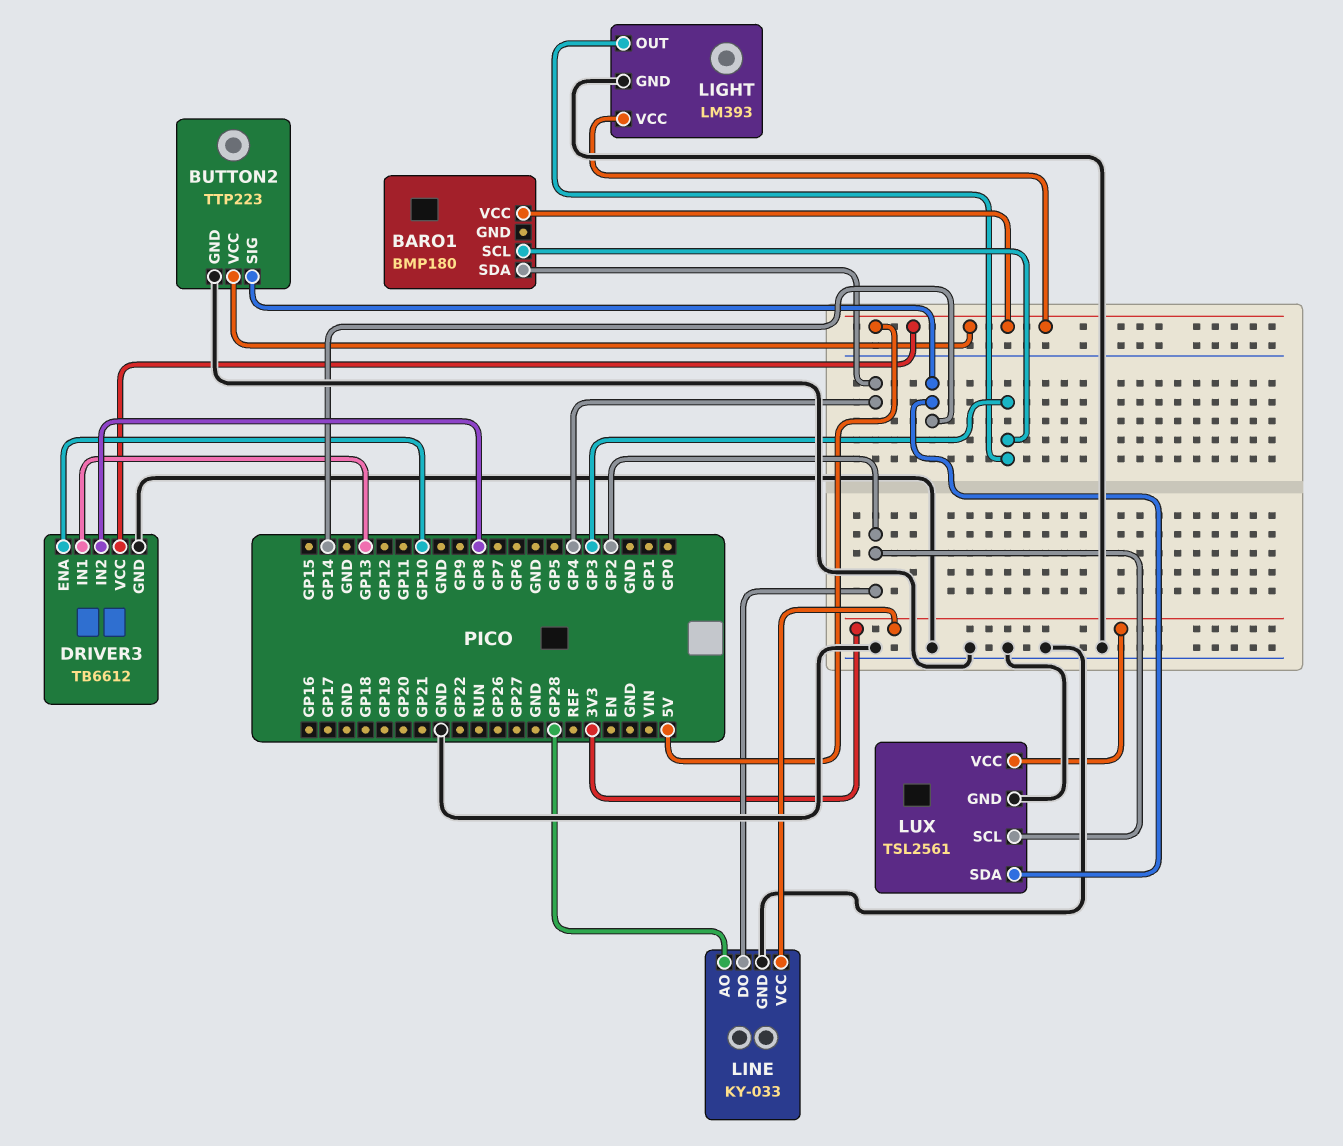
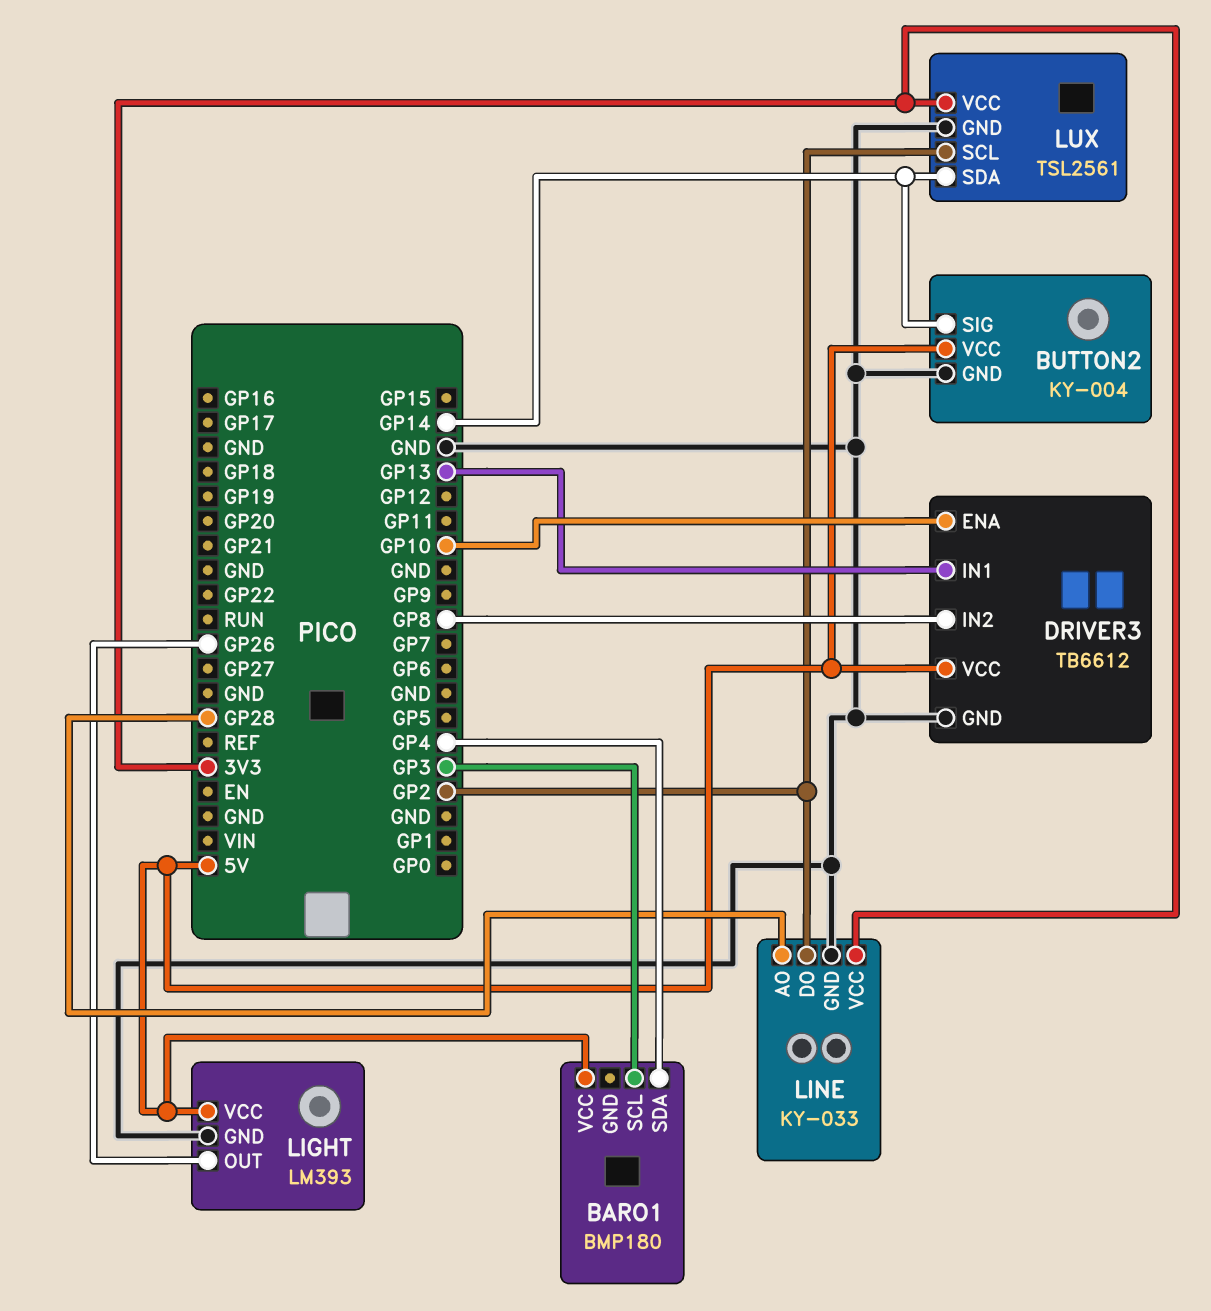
BUTTON2: TTP223 -> KY-004
LIGHT pin OUT: GP3 -> GP26

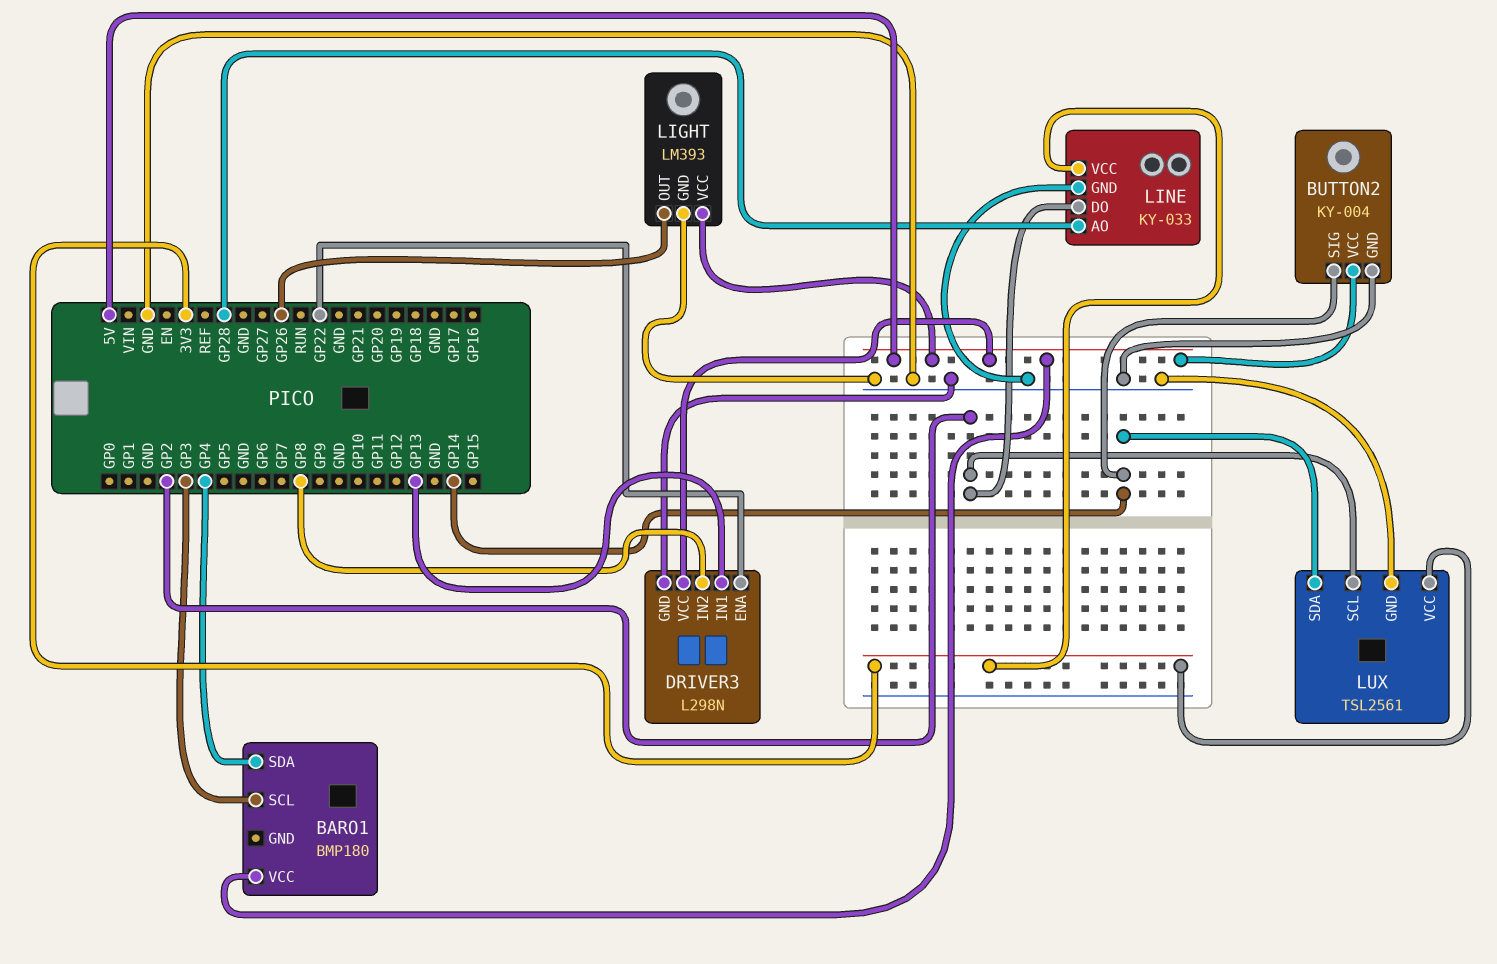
DRIVER3: TB6612 -> L298N
DRIVER3 pin ENA: GP10 -> GP22

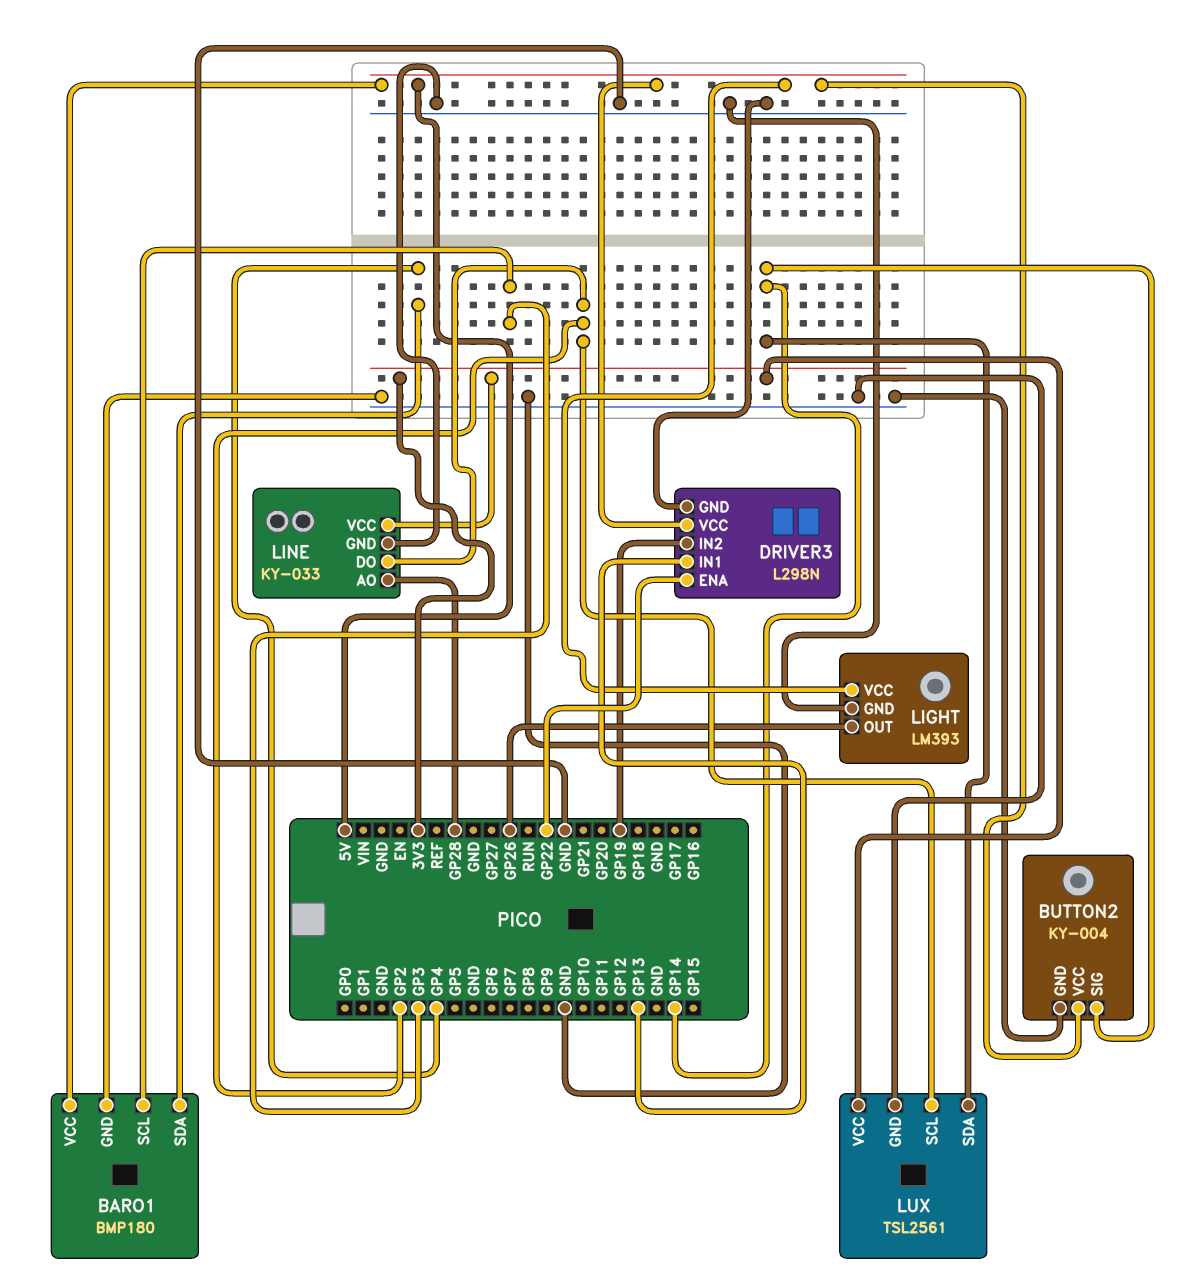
BARO1 pin GND: none -> GND
DRIVER3 pin IN2: GP8 -> GP19

